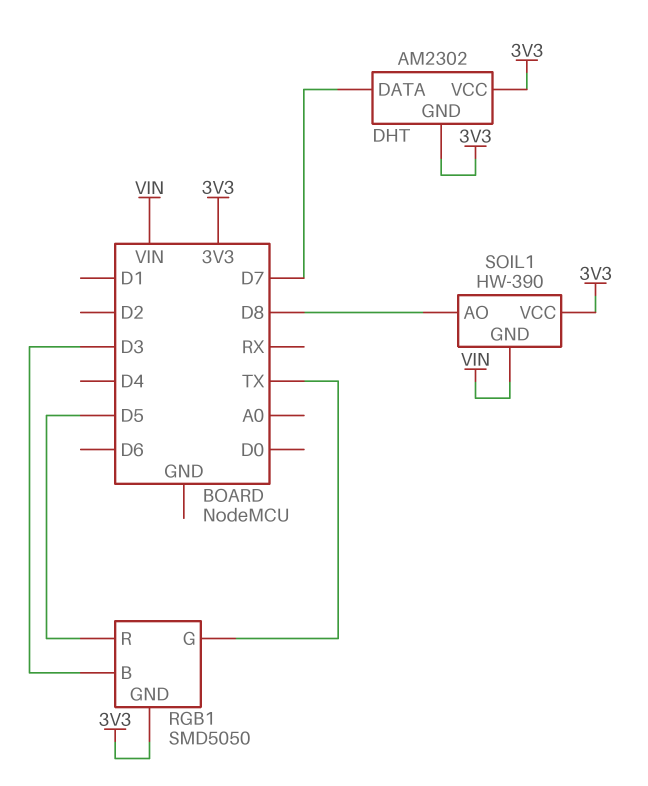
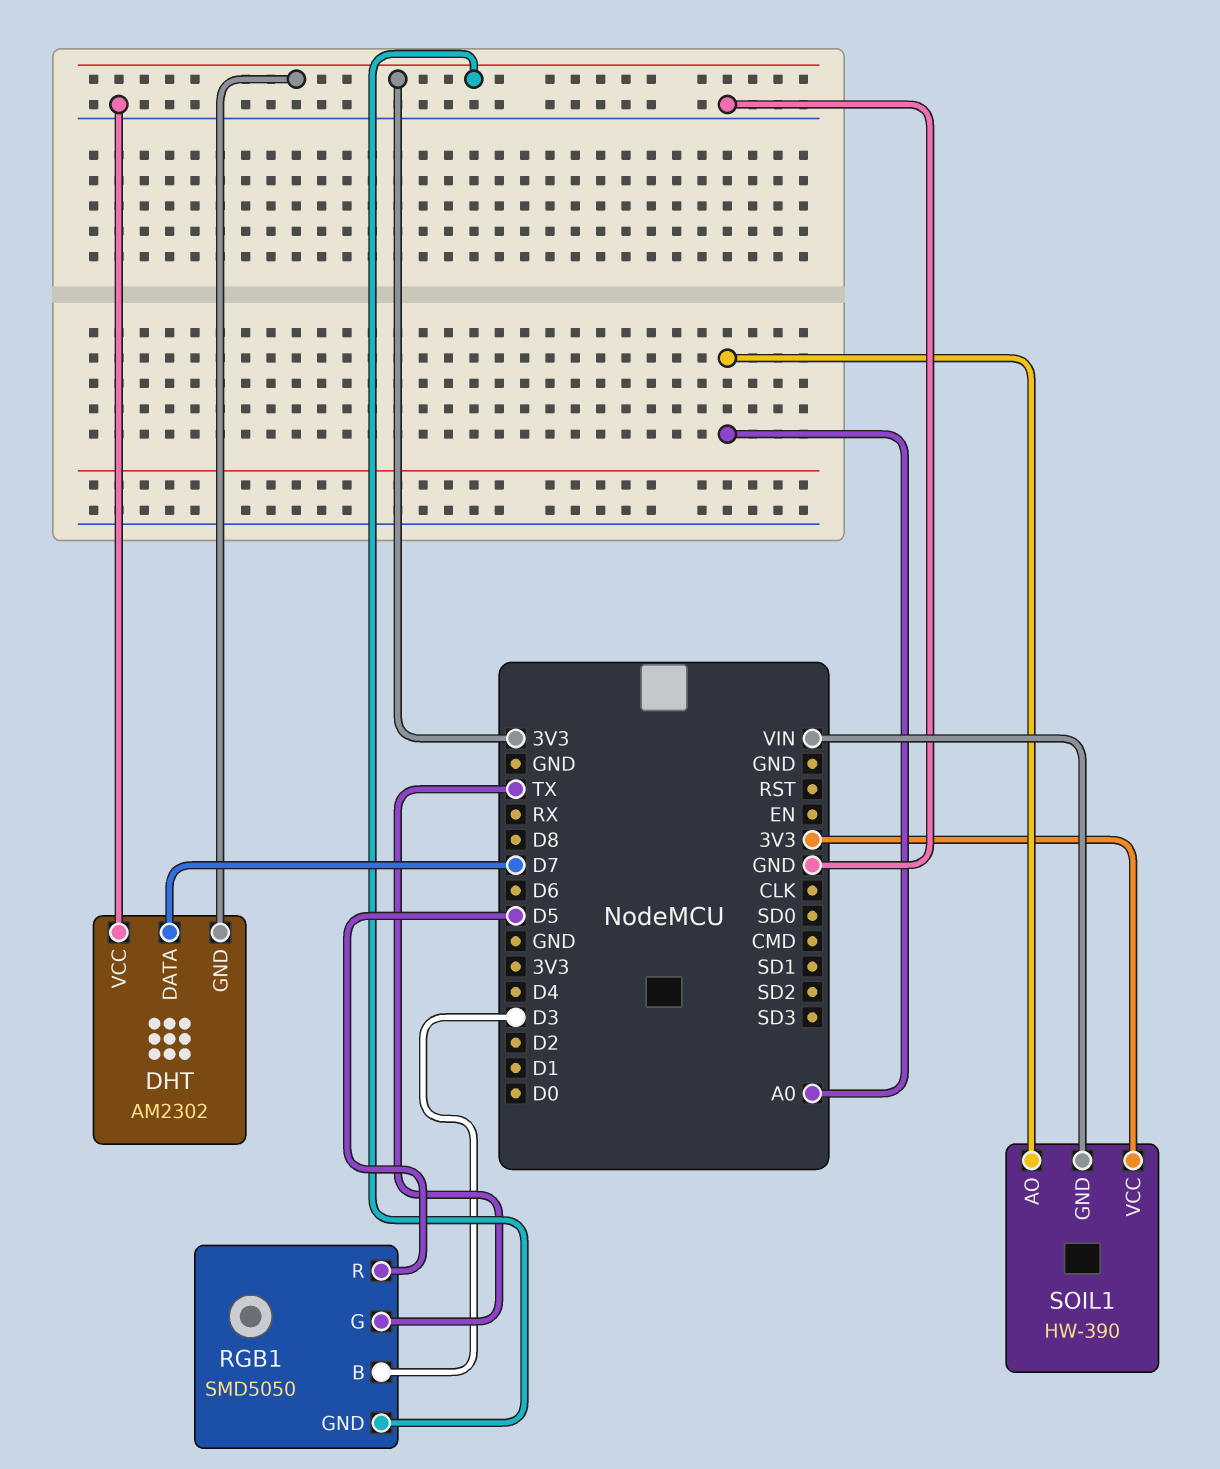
DHT pin VCC: 3V3 -> GND
SOIL1 pin AO: D8 -> A0

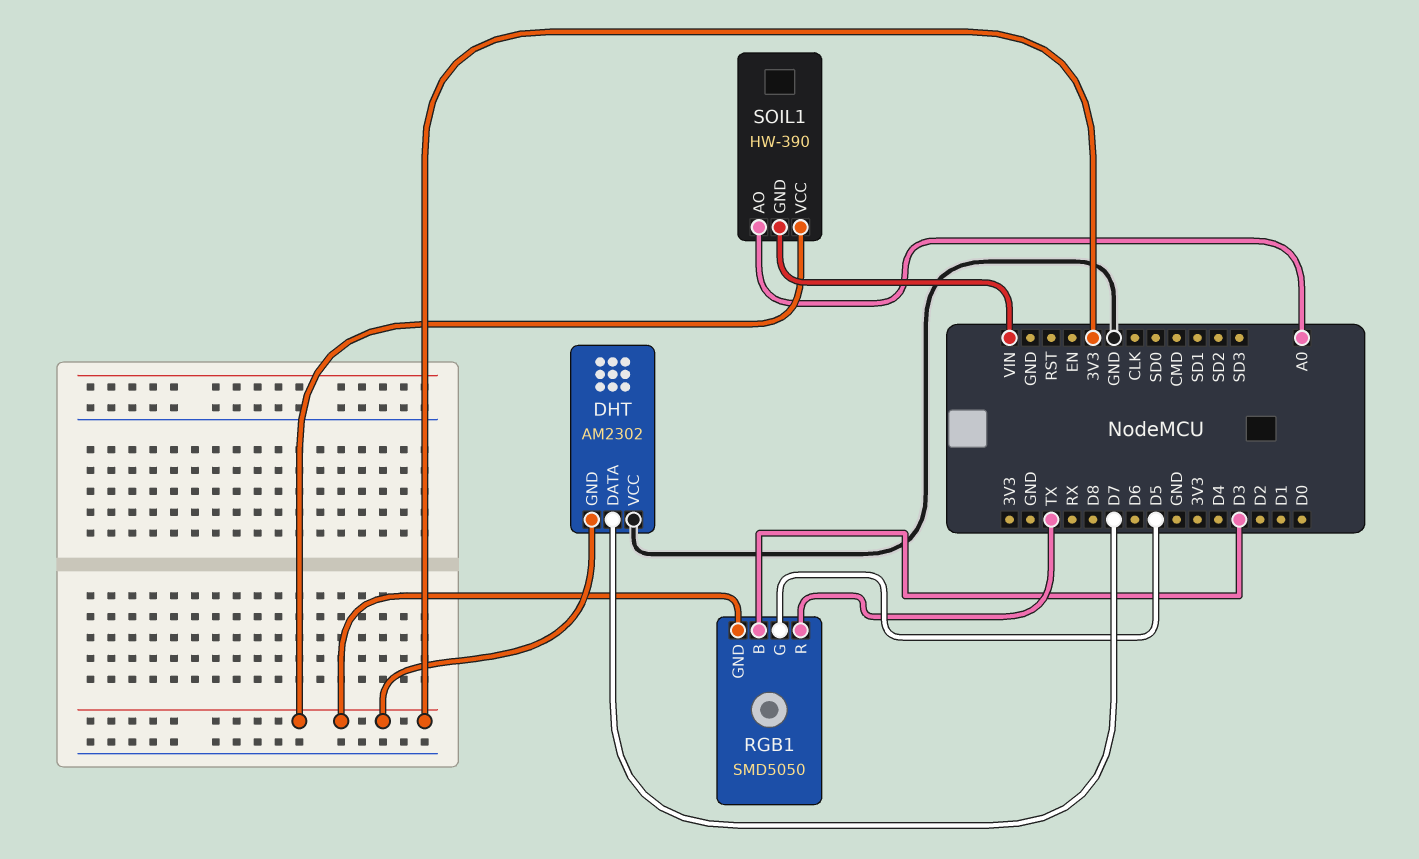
RGB1 pin G: TX -> D5
RGB1 pin R: D5 -> TX

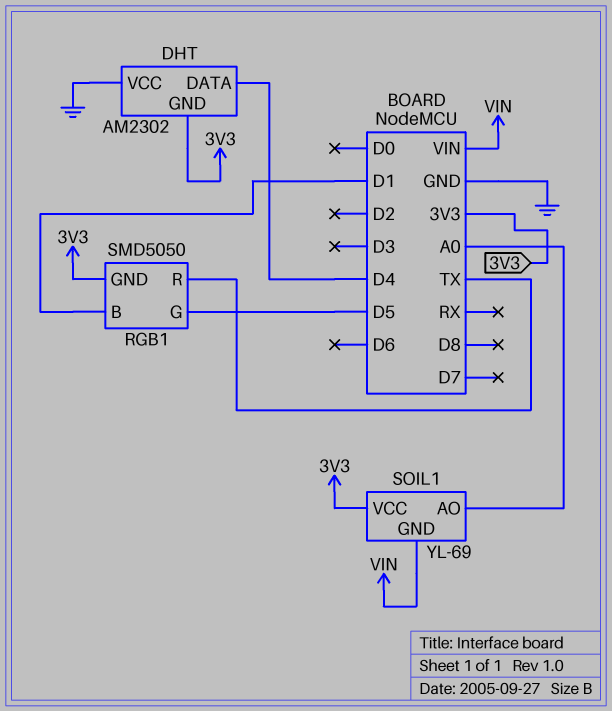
DHT pin DATA: D7 -> D4
RGB1 pin B: D3 -> D1
SOIL1: HW-390 -> YL-69

